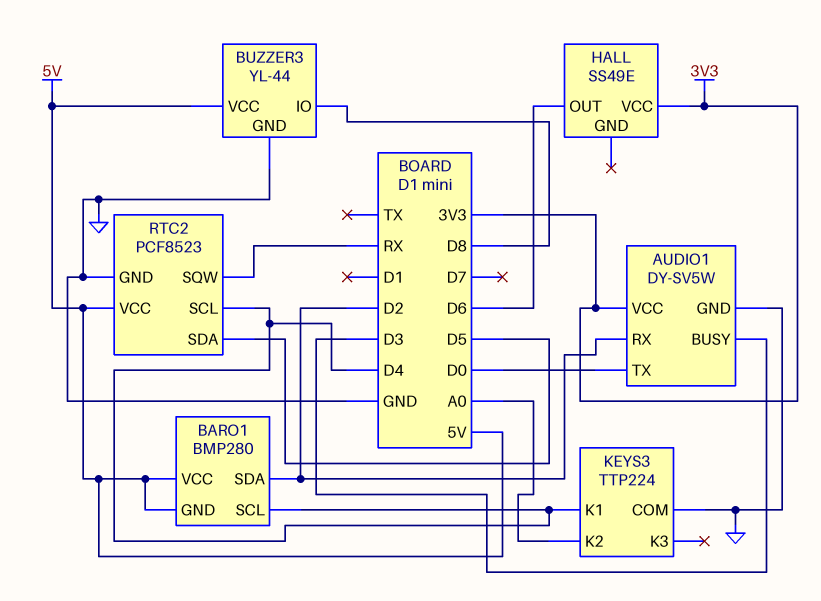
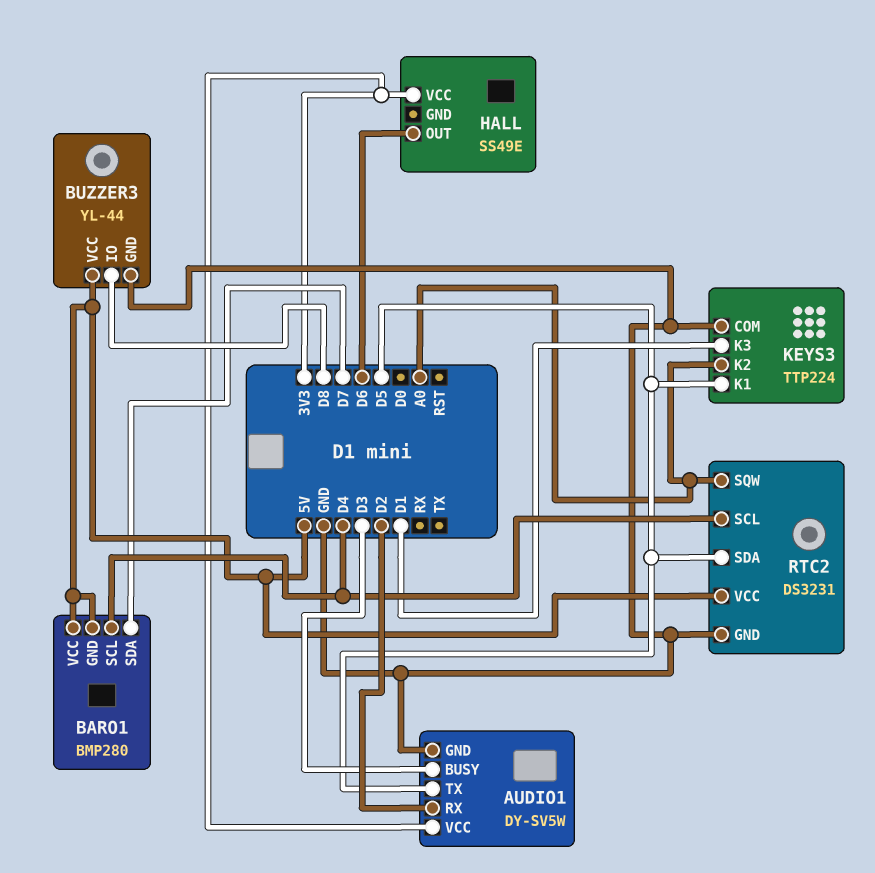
AUDIO1 pin TX: D0 -> D5
BARO1 pin SDA: D2 -> D7
KEYS3 pin K1: D4 -> D5
KEYS3 pin K3: none -> D1
RTC2: PCF8523 -> DS3231
RTC2 pin SQW: RX -> A0

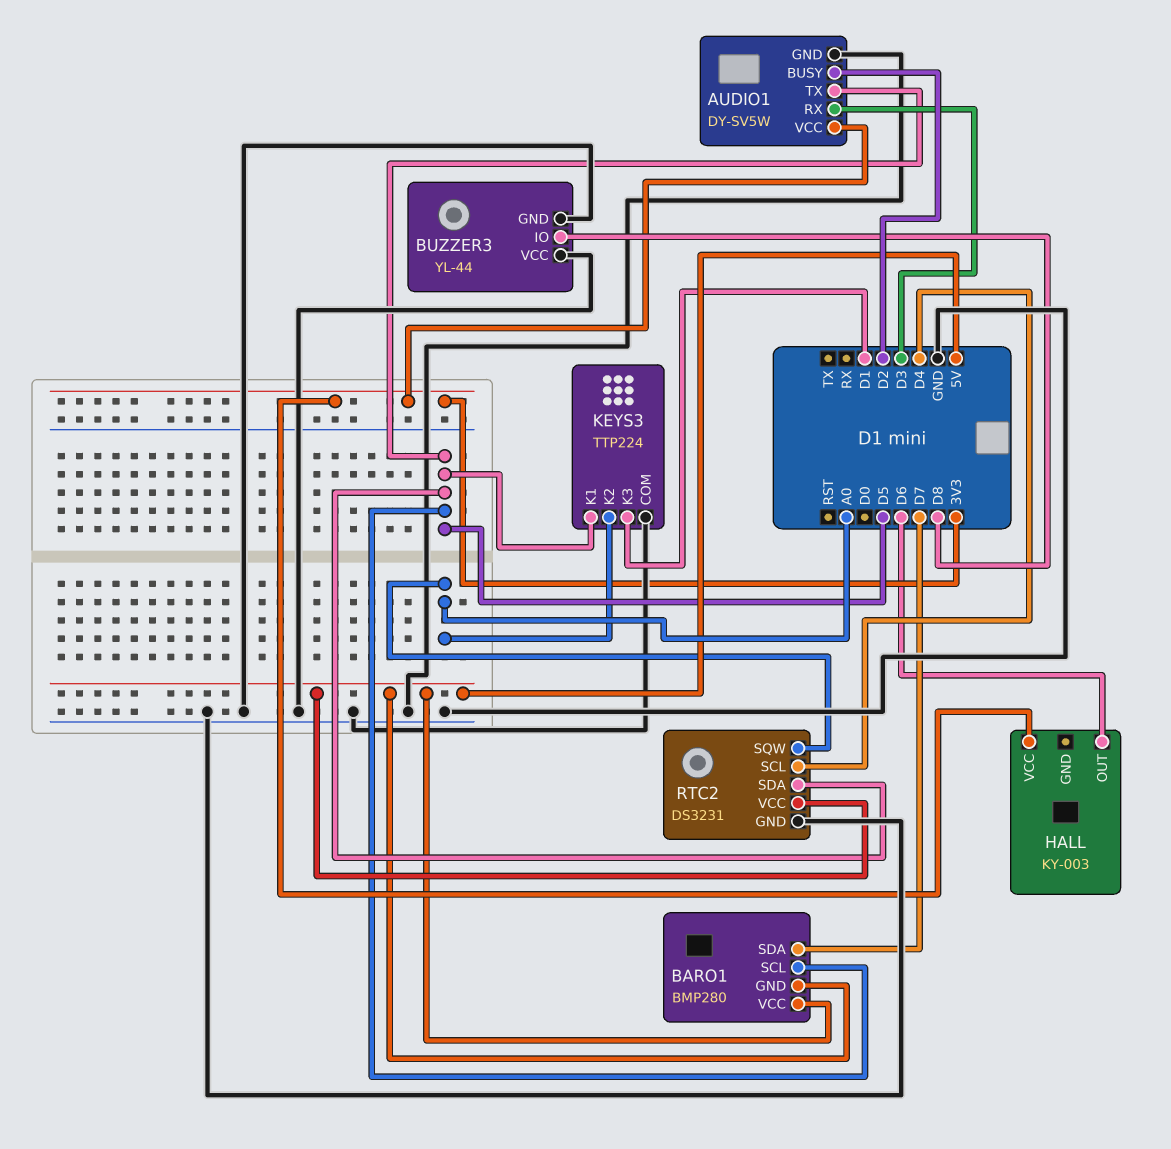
AUDIO1 pin BUSY: D3 -> D2
AUDIO1 pin RX: D2 -> D3
BARO1 pin SCL: D4 -> D5
BUZZER3 pin VCC: 5V -> GND
HALL: SS49E -> KY-003

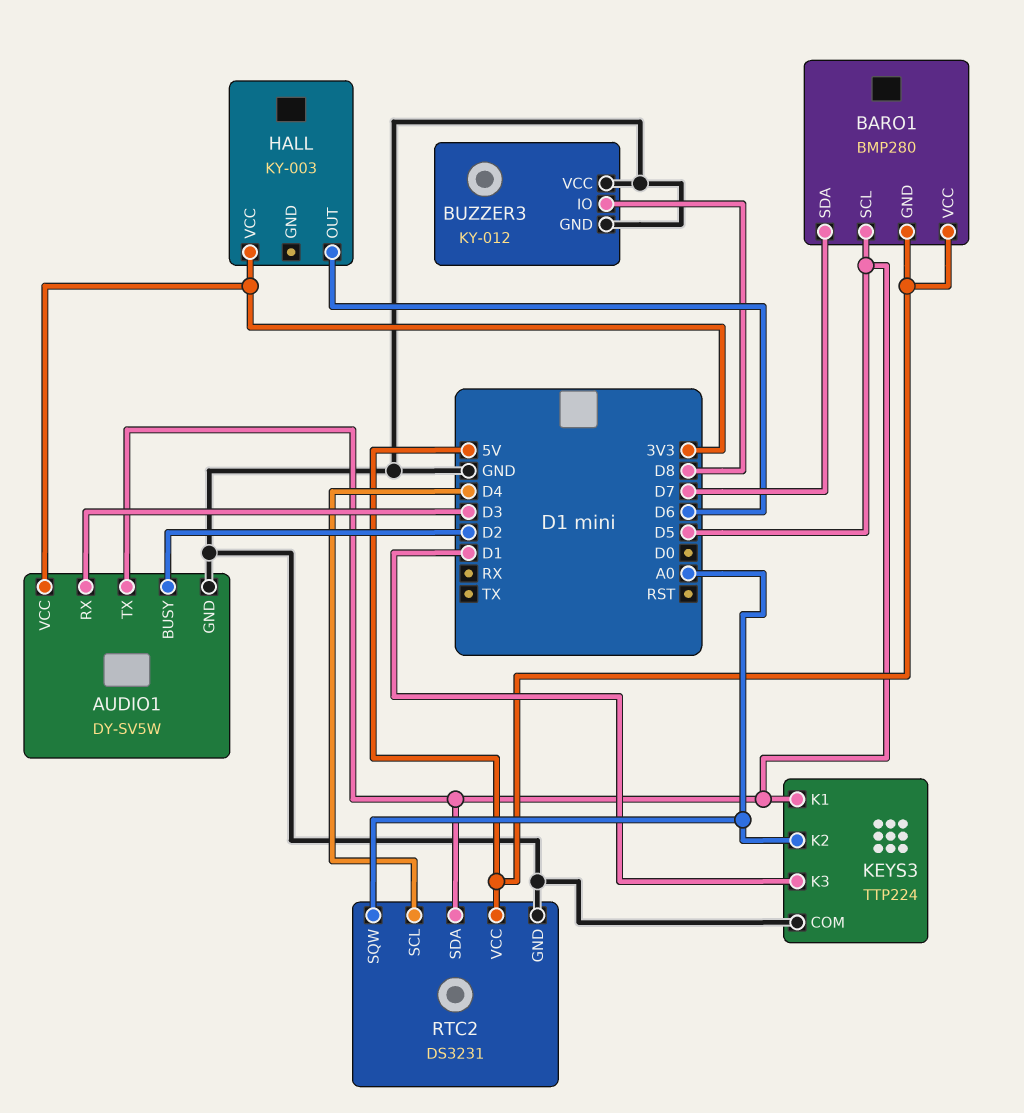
BUZZER3: YL-44 -> KY-012

